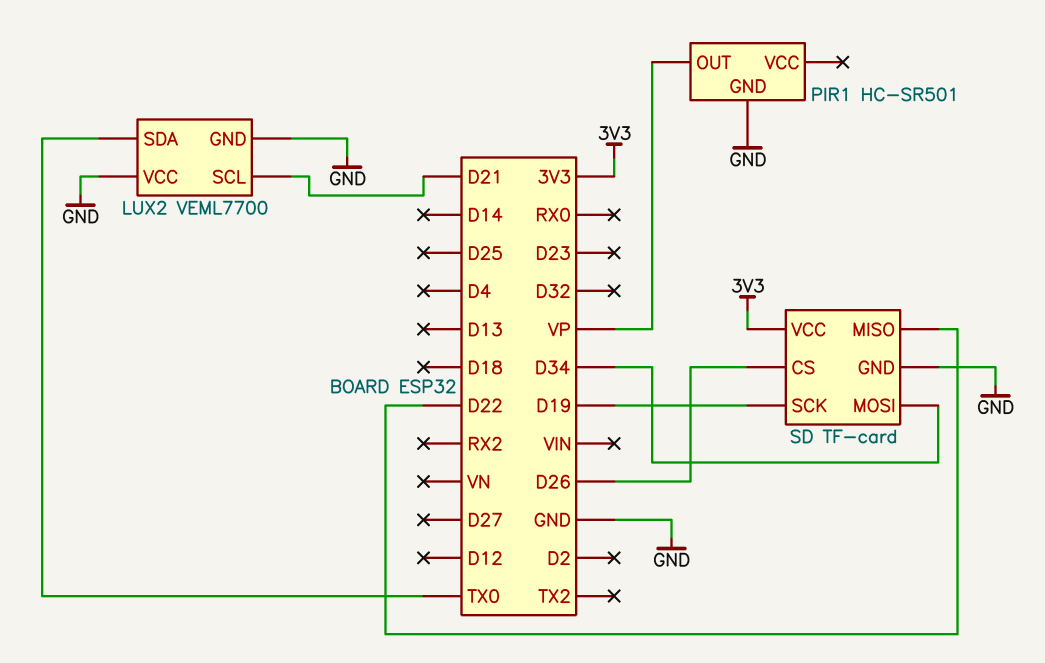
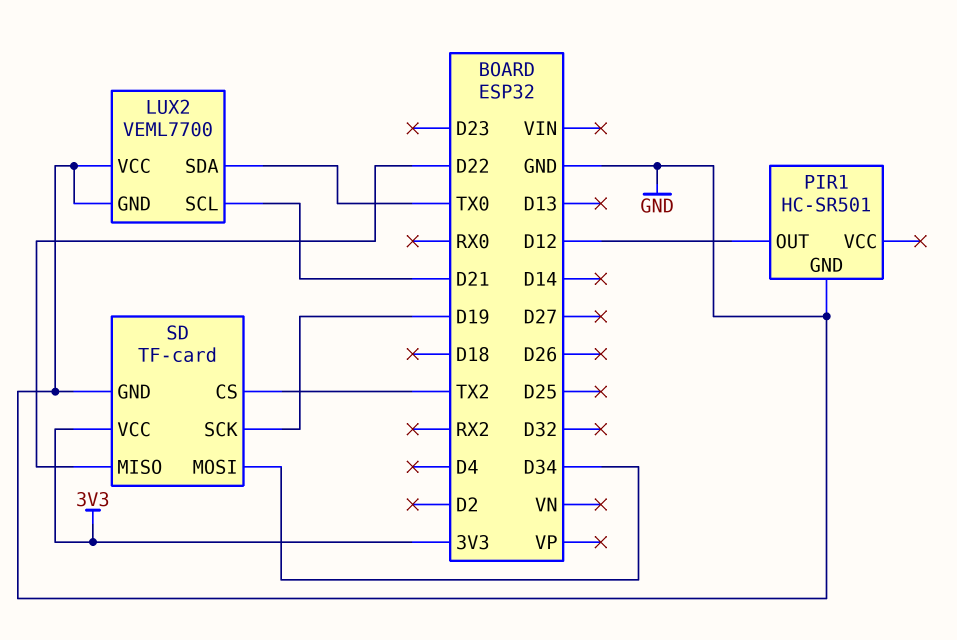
PIR1 pin OUT: VP -> D12
SD pin CS: D26 -> TX2

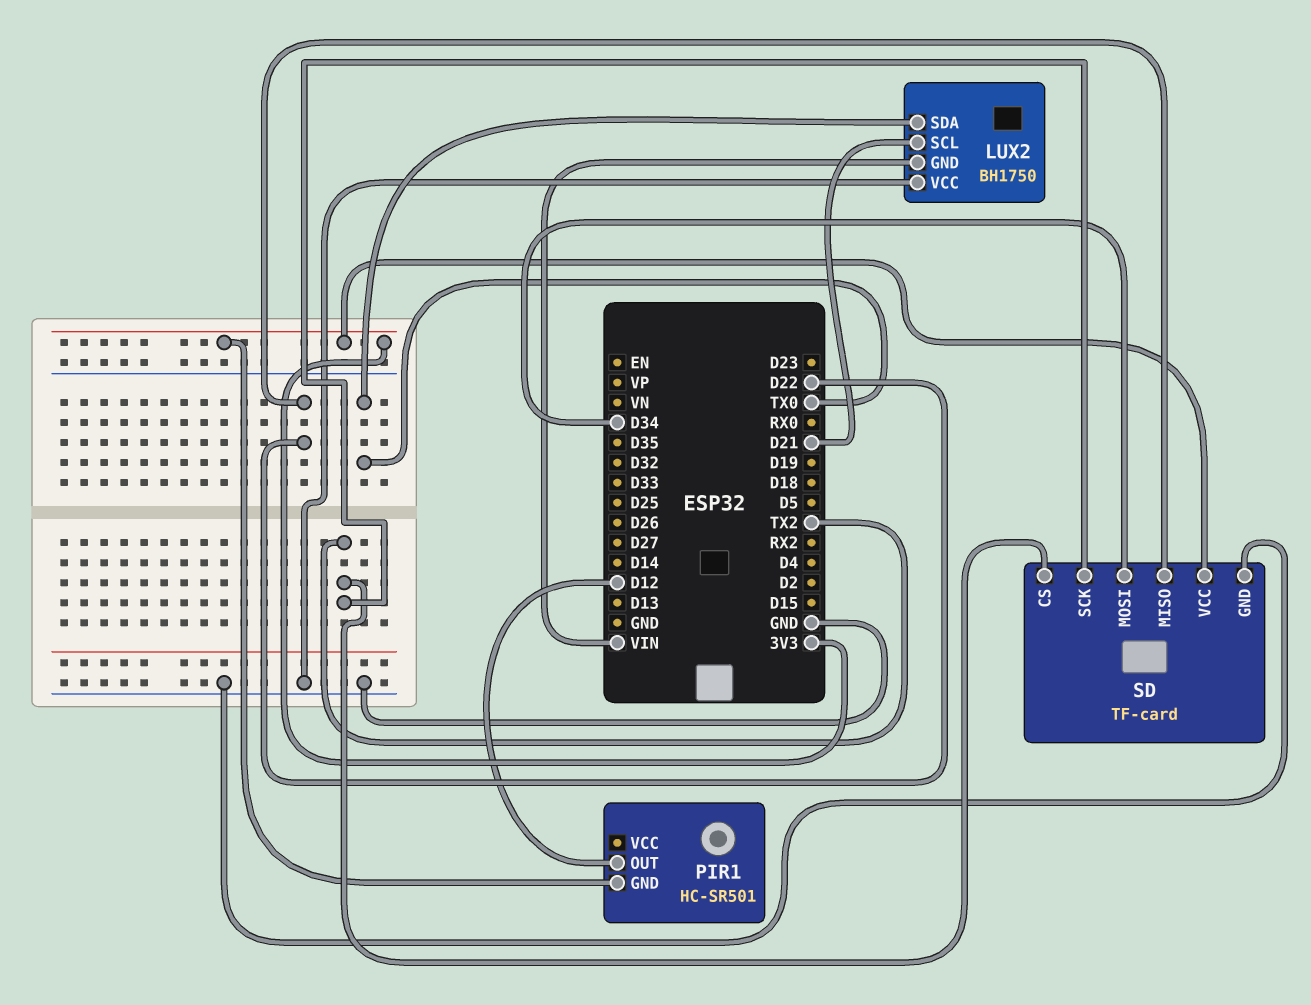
LUX2: VEML7700 -> BH1750
LUX2 pin GND: GND -> VIN
PIR1 pin GND: GND -> 3V3
SD pin SCK: D19 -> TX2

